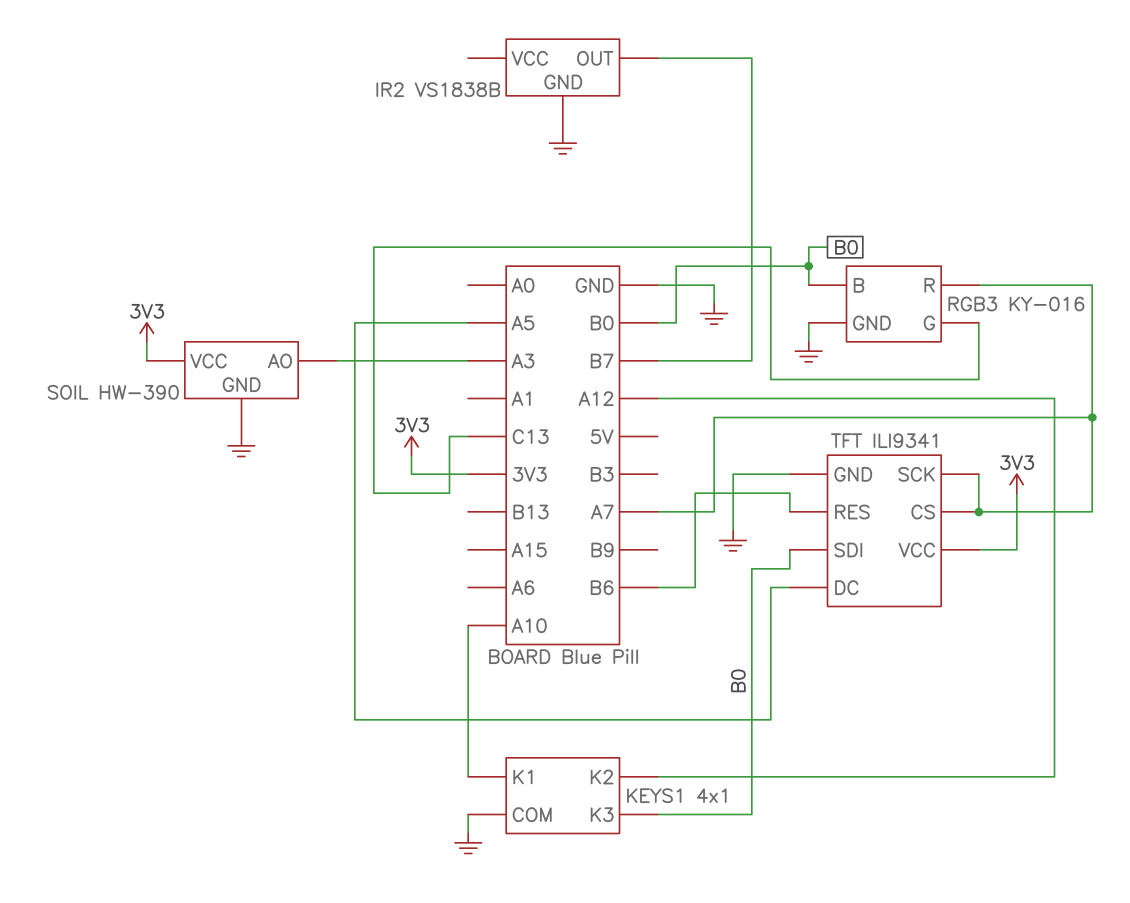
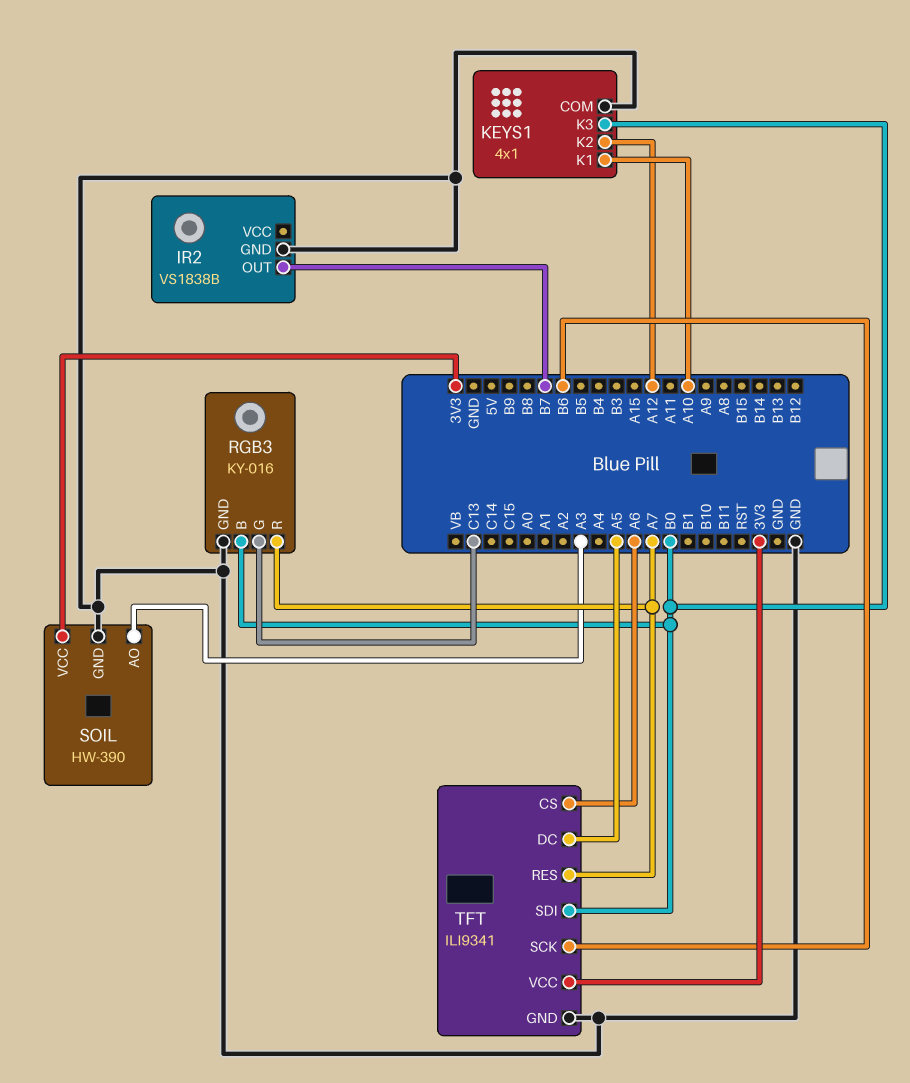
TFT pin CS: A7 -> A6
TFT pin RES: B6 -> A7
TFT pin SCK: A7 -> B6

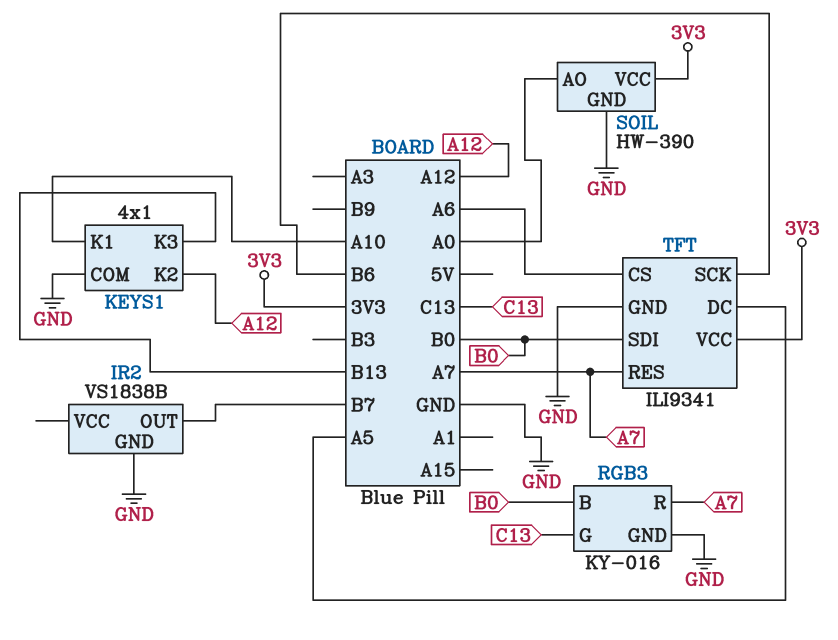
KEYS1 pin K3: B0 -> B13
SOIL pin AO: A3 -> A0

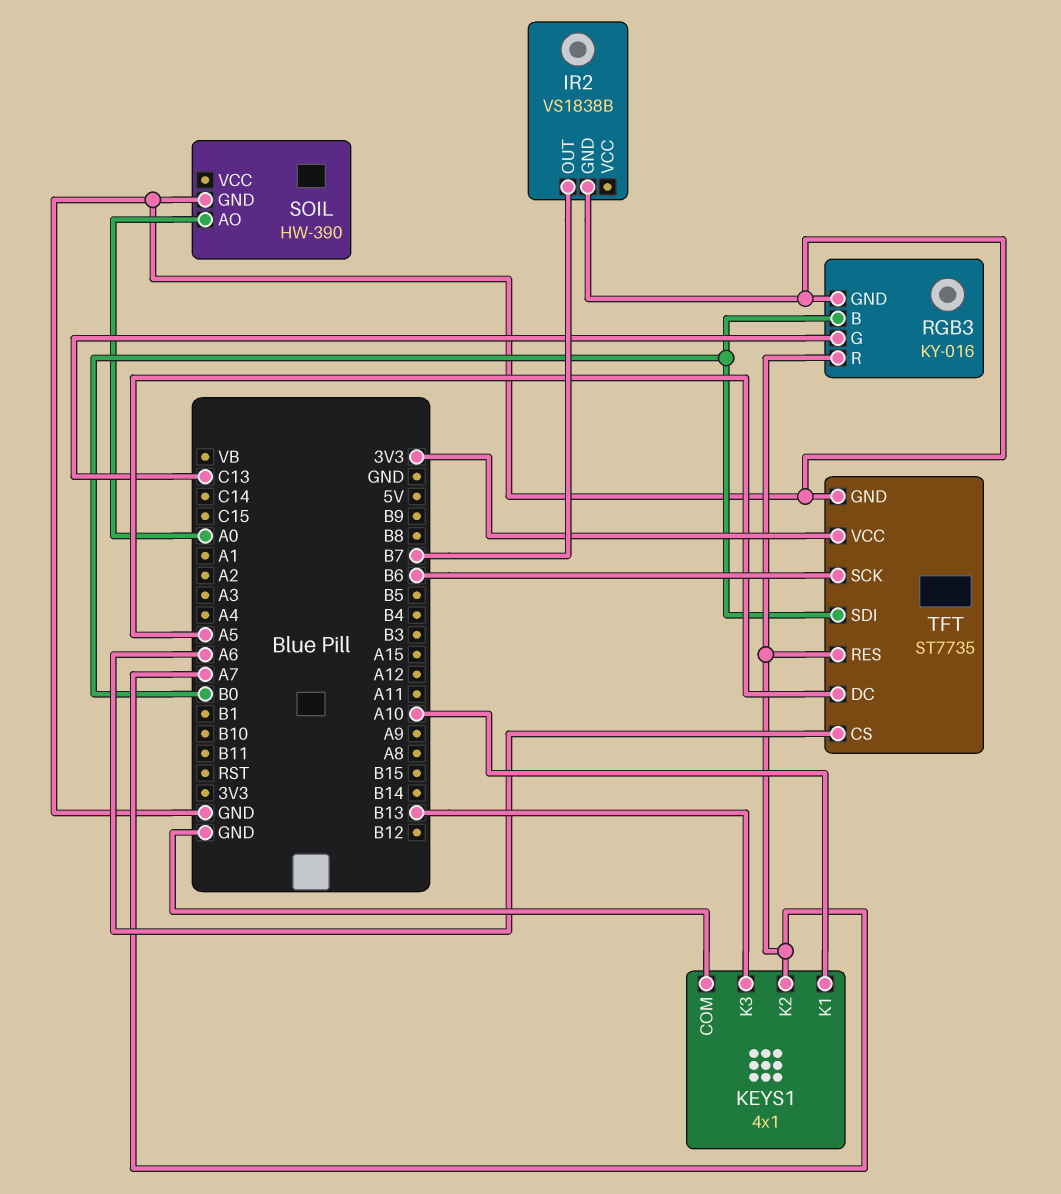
KEYS1 pin K2: A12 -> A7
SOIL pin VCC: 3V3 -> none
TFT: ILI9341 -> ST7735

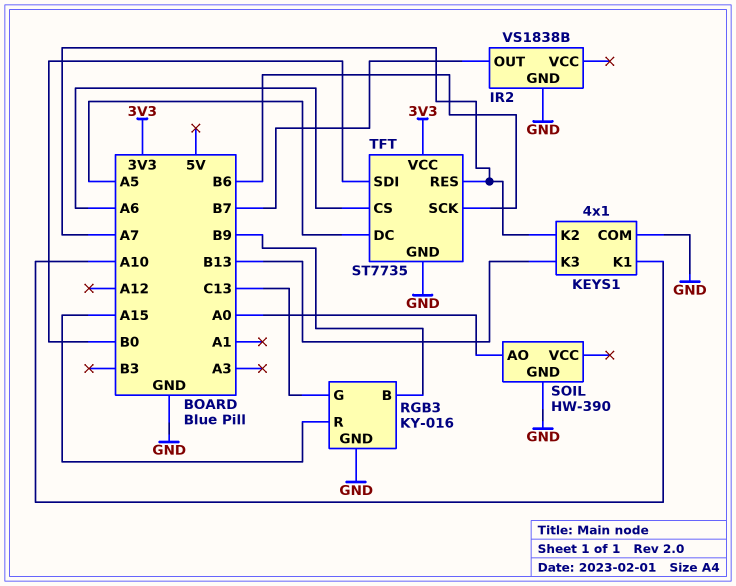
RGB3 pin B: B0 -> B9
RGB3 pin R: A7 -> A15

